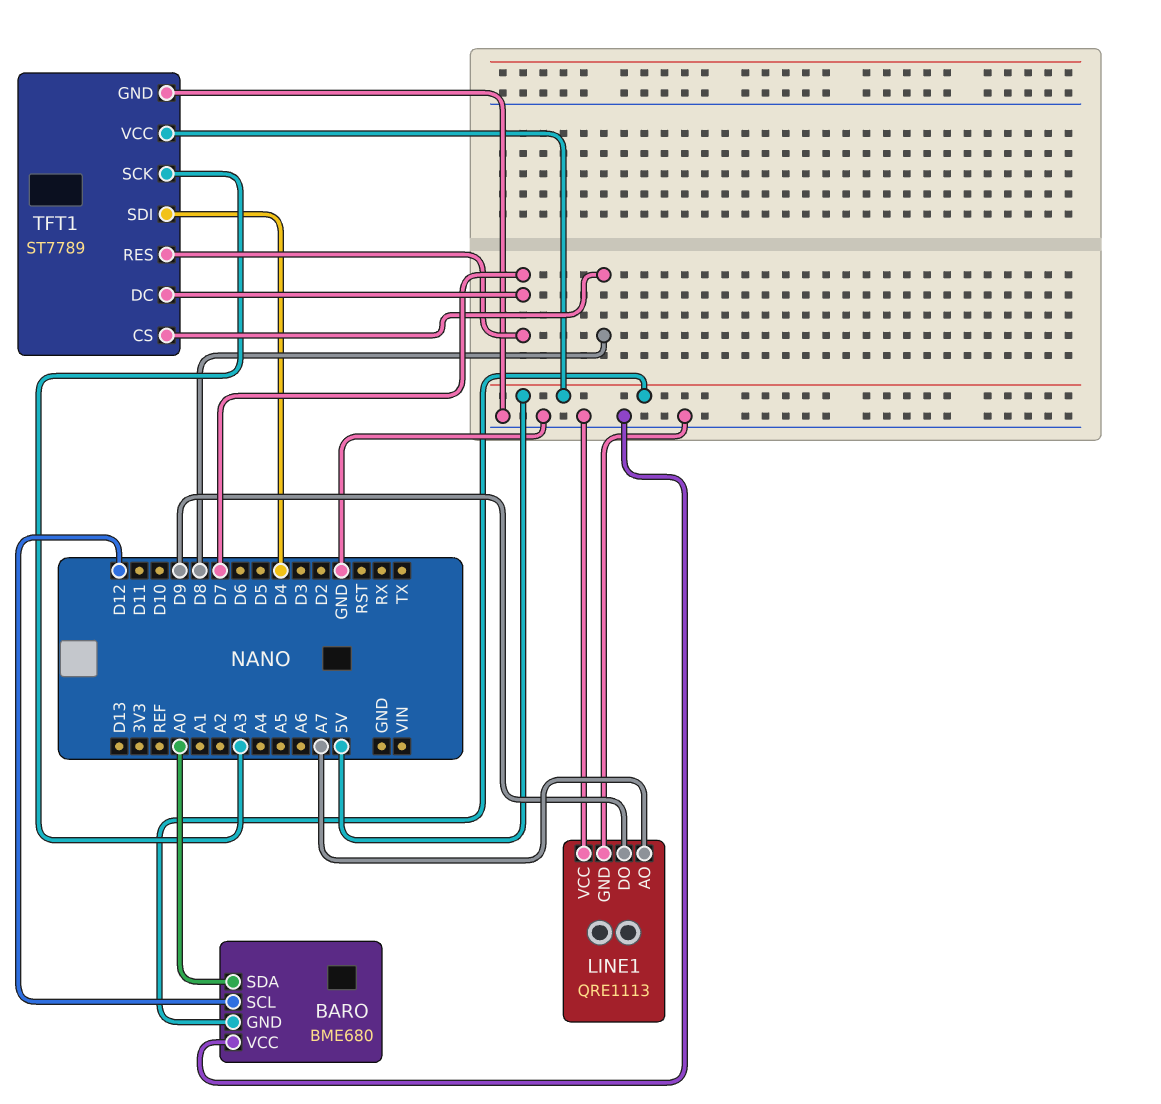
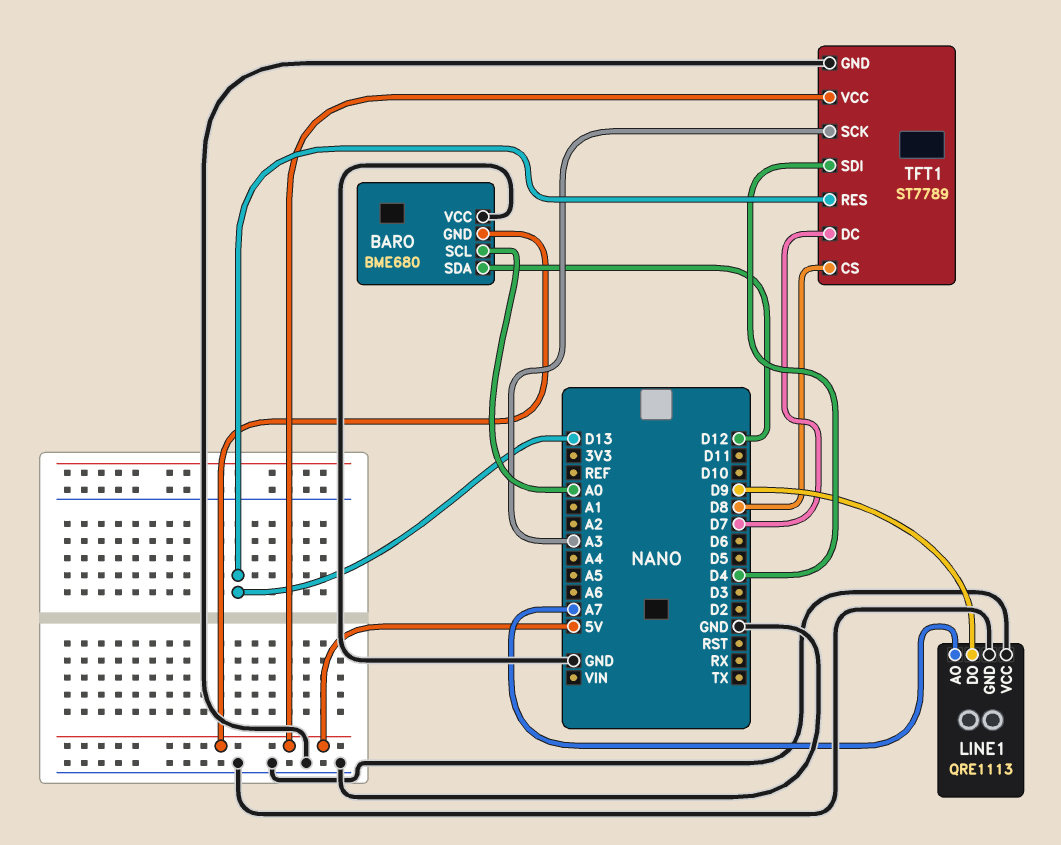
BARO pin SCL: D12 -> A0
BARO pin SDA: A0 -> D12
TFT1 pin RES: D7 -> D13

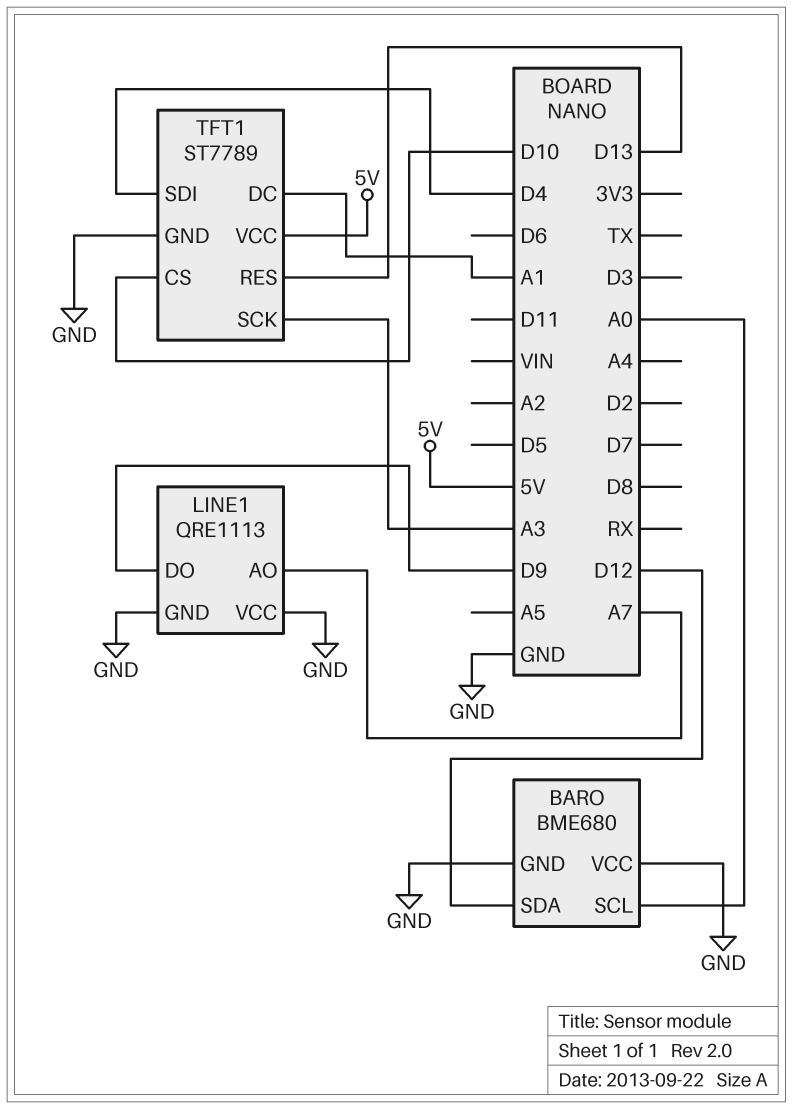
BARO pin GND: 5V -> GND
TFT1 pin CS: D8 -> D10
TFT1 pin DC: D7 -> A1

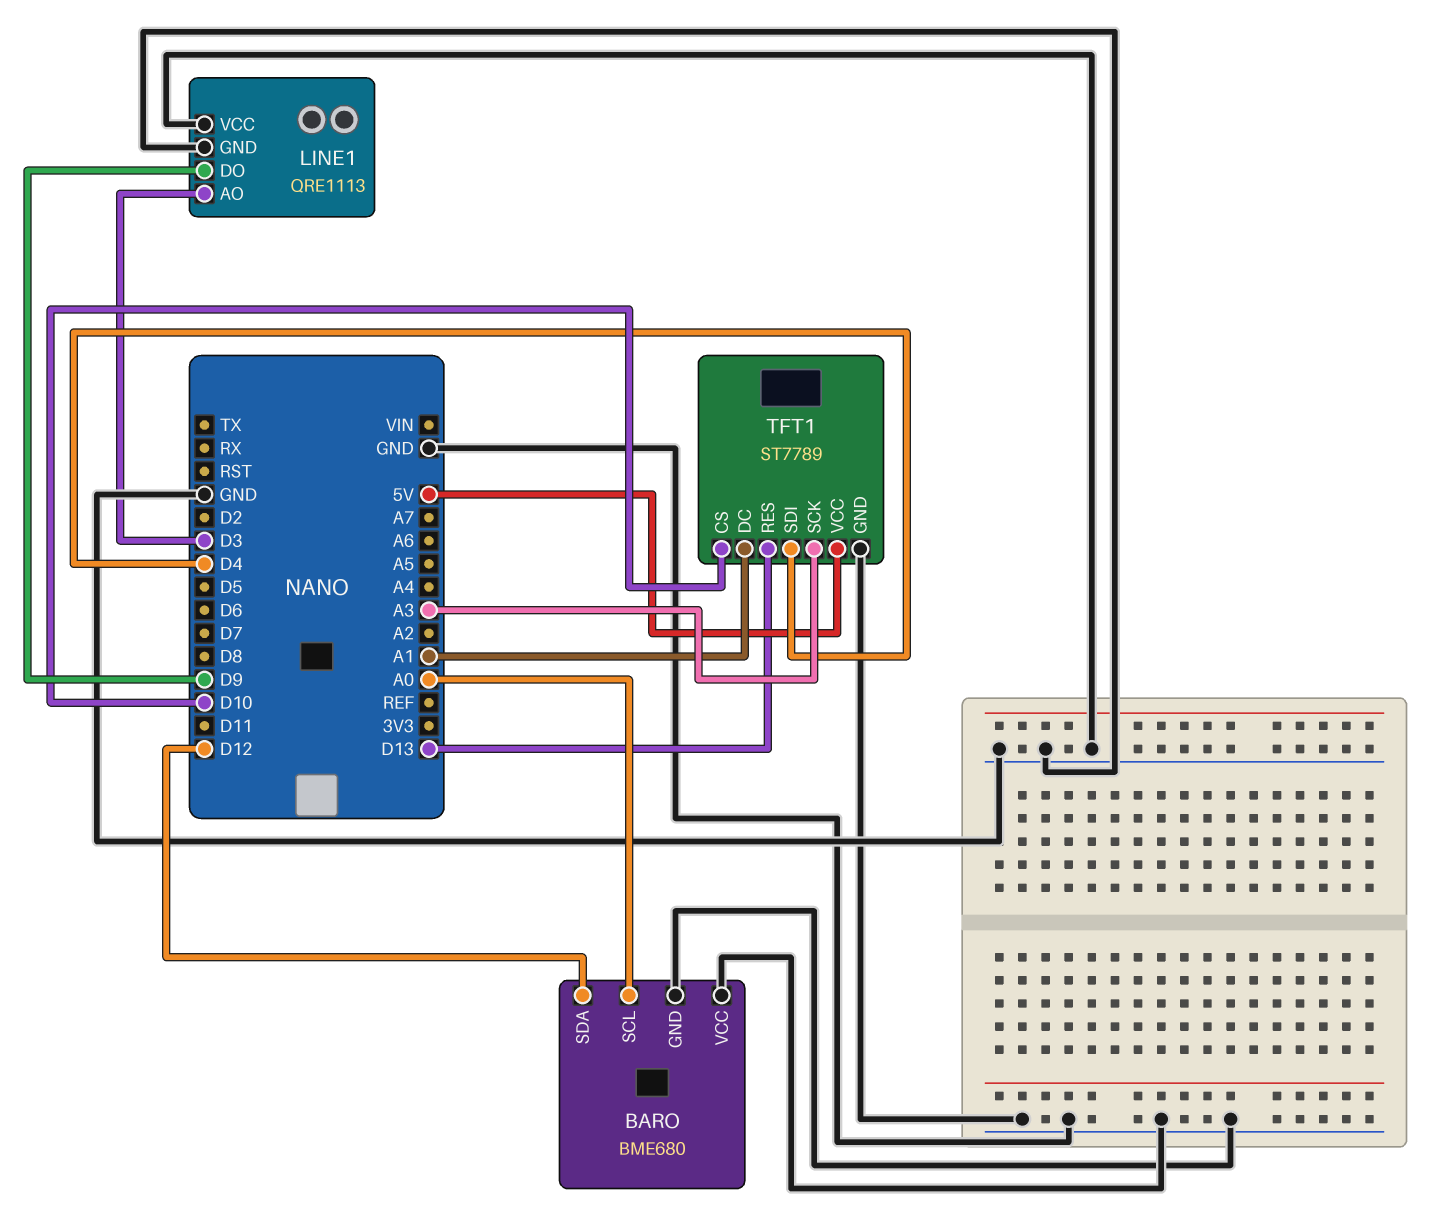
LINE1 pin AO: A7 -> D3

